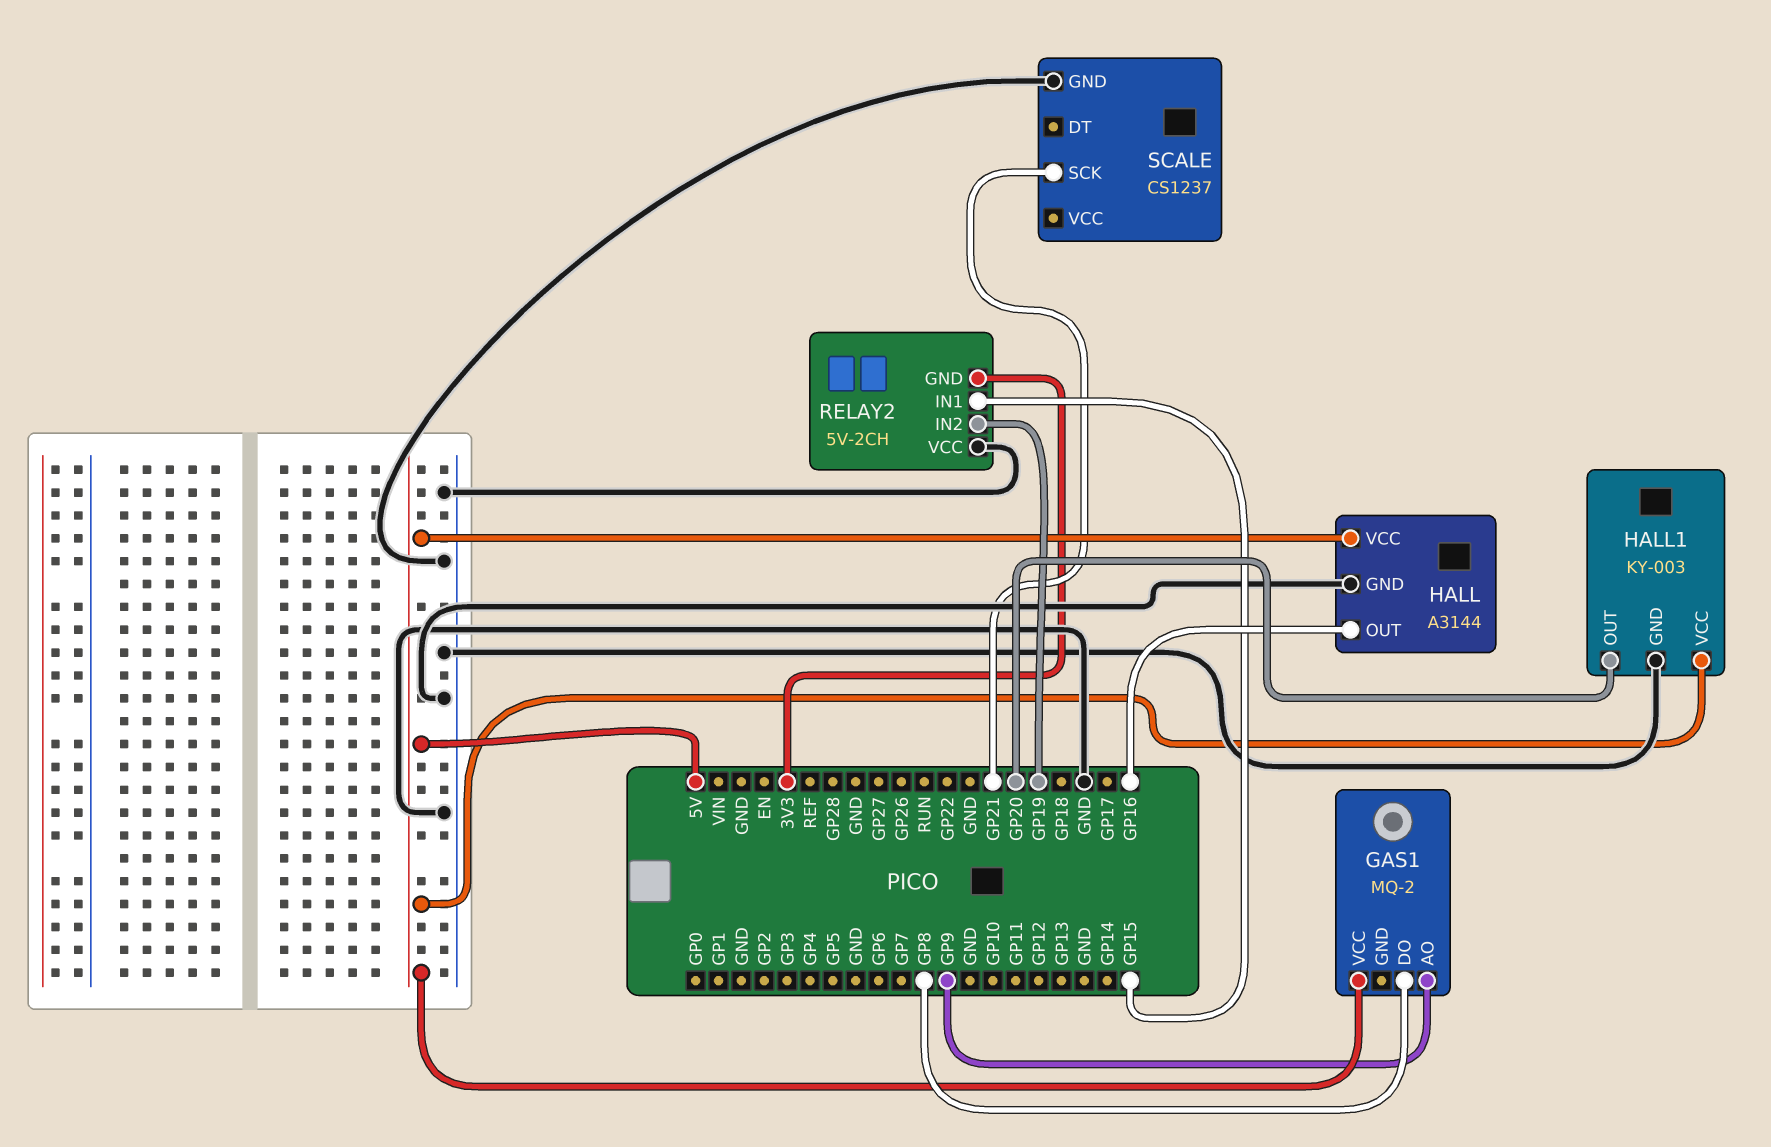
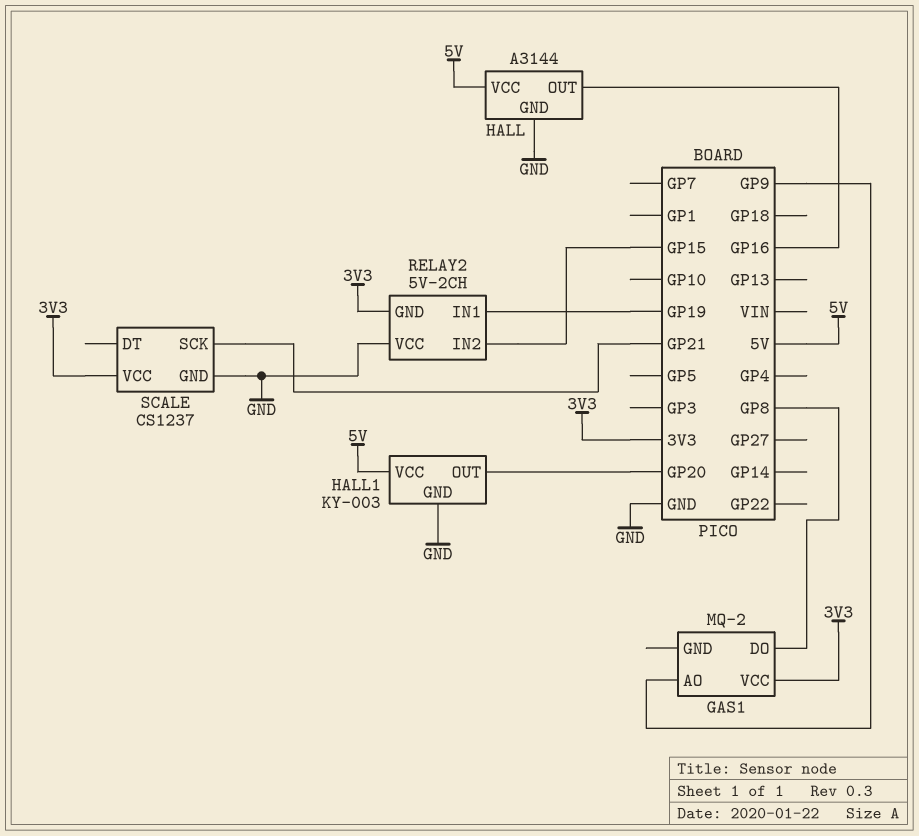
GAS1 pin VCC: 5V -> 3V3
RELAY2 pin IN1: GP15 -> GP19
RELAY2 pin IN2: GP19 -> GP15
SCALE pin VCC: none -> 3V3

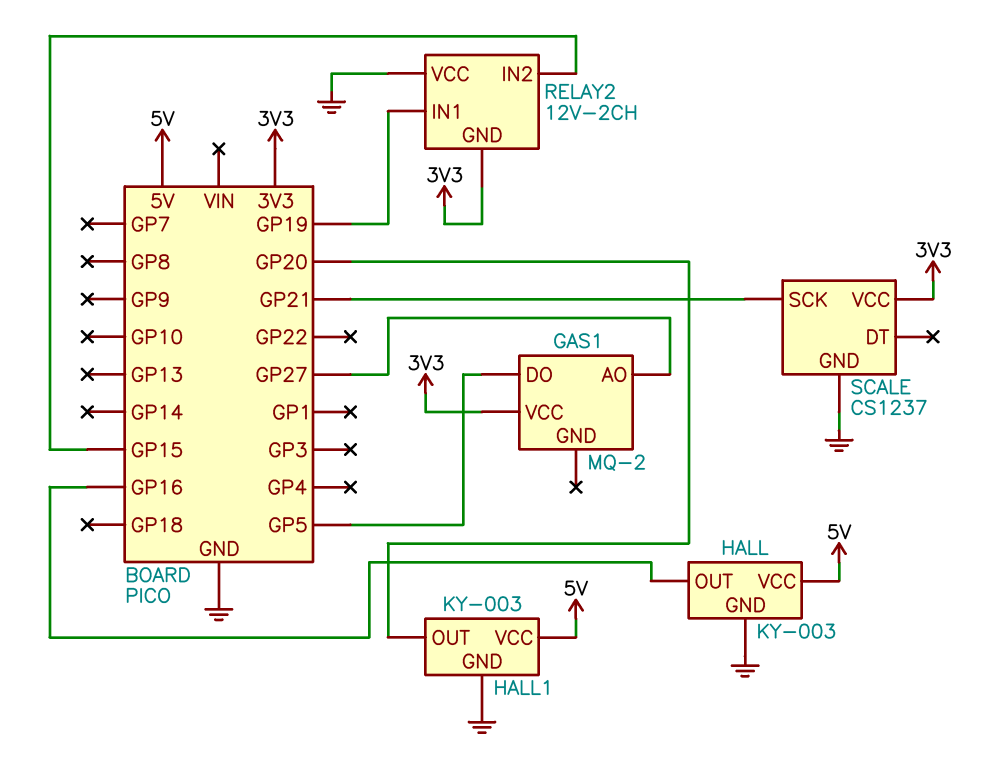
GAS1 pin AO: GP9 -> GP27
GAS1 pin DO: GP8 -> GP5
HALL: A3144 -> KY-003
RELAY2: 5V-2CH -> 12V-2CH

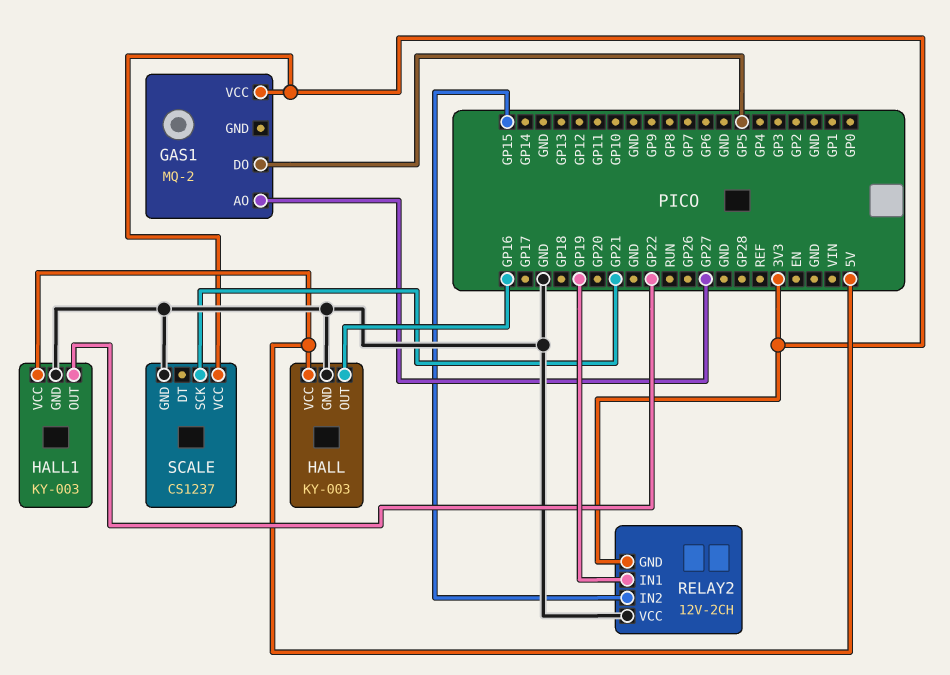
HALL1 pin OUT: GP20 -> GP22

